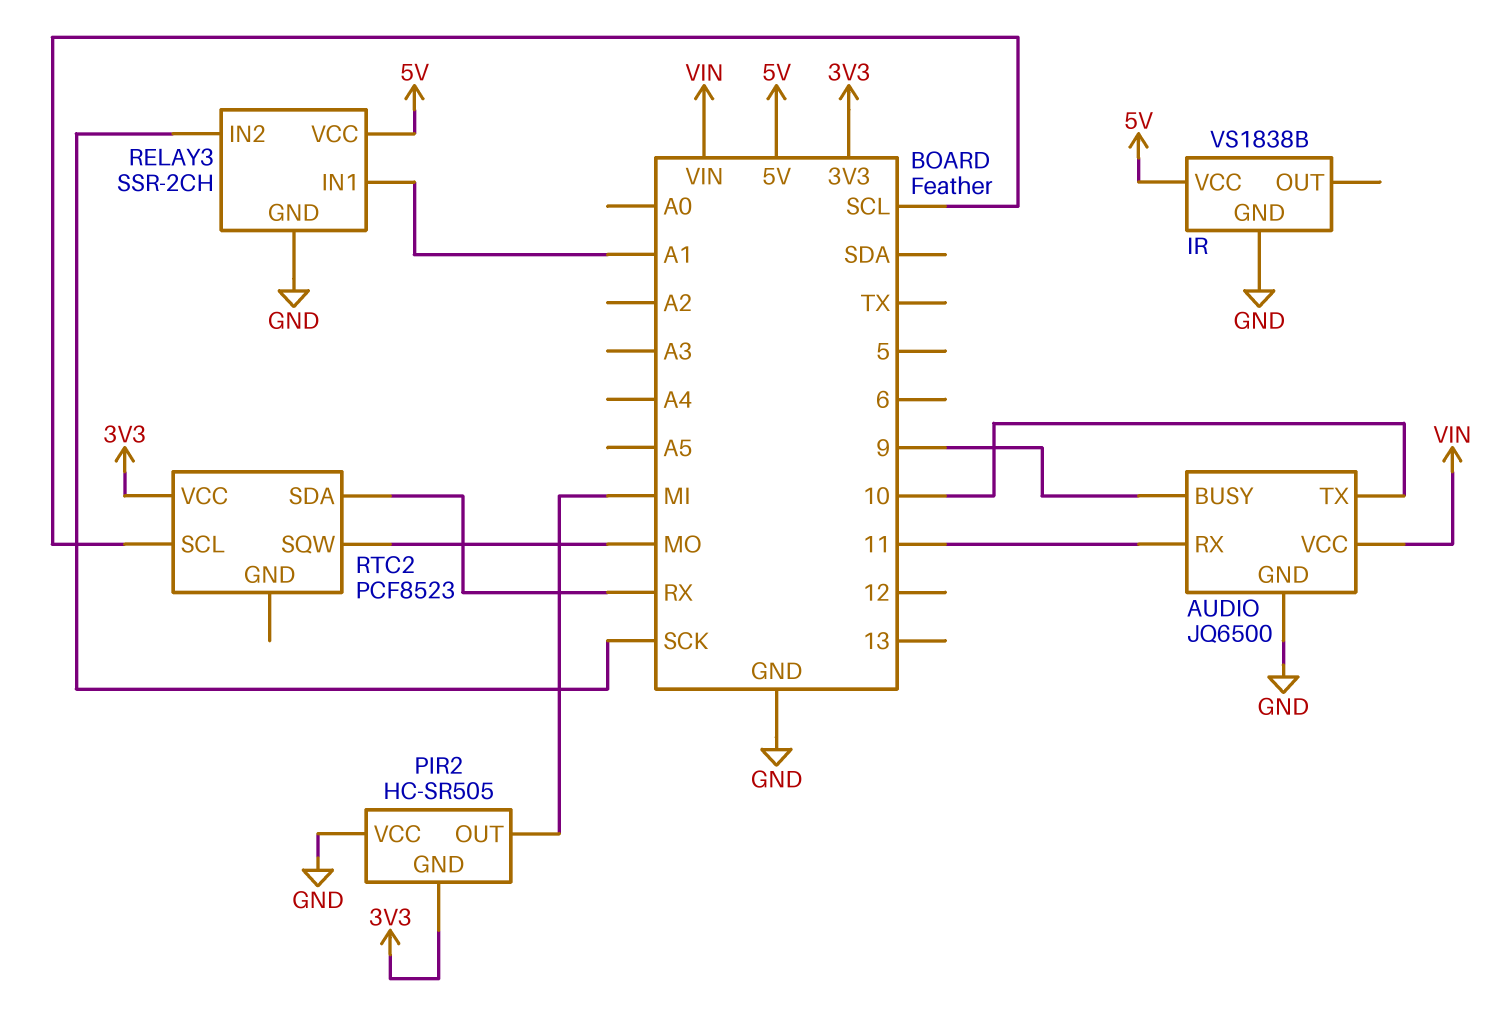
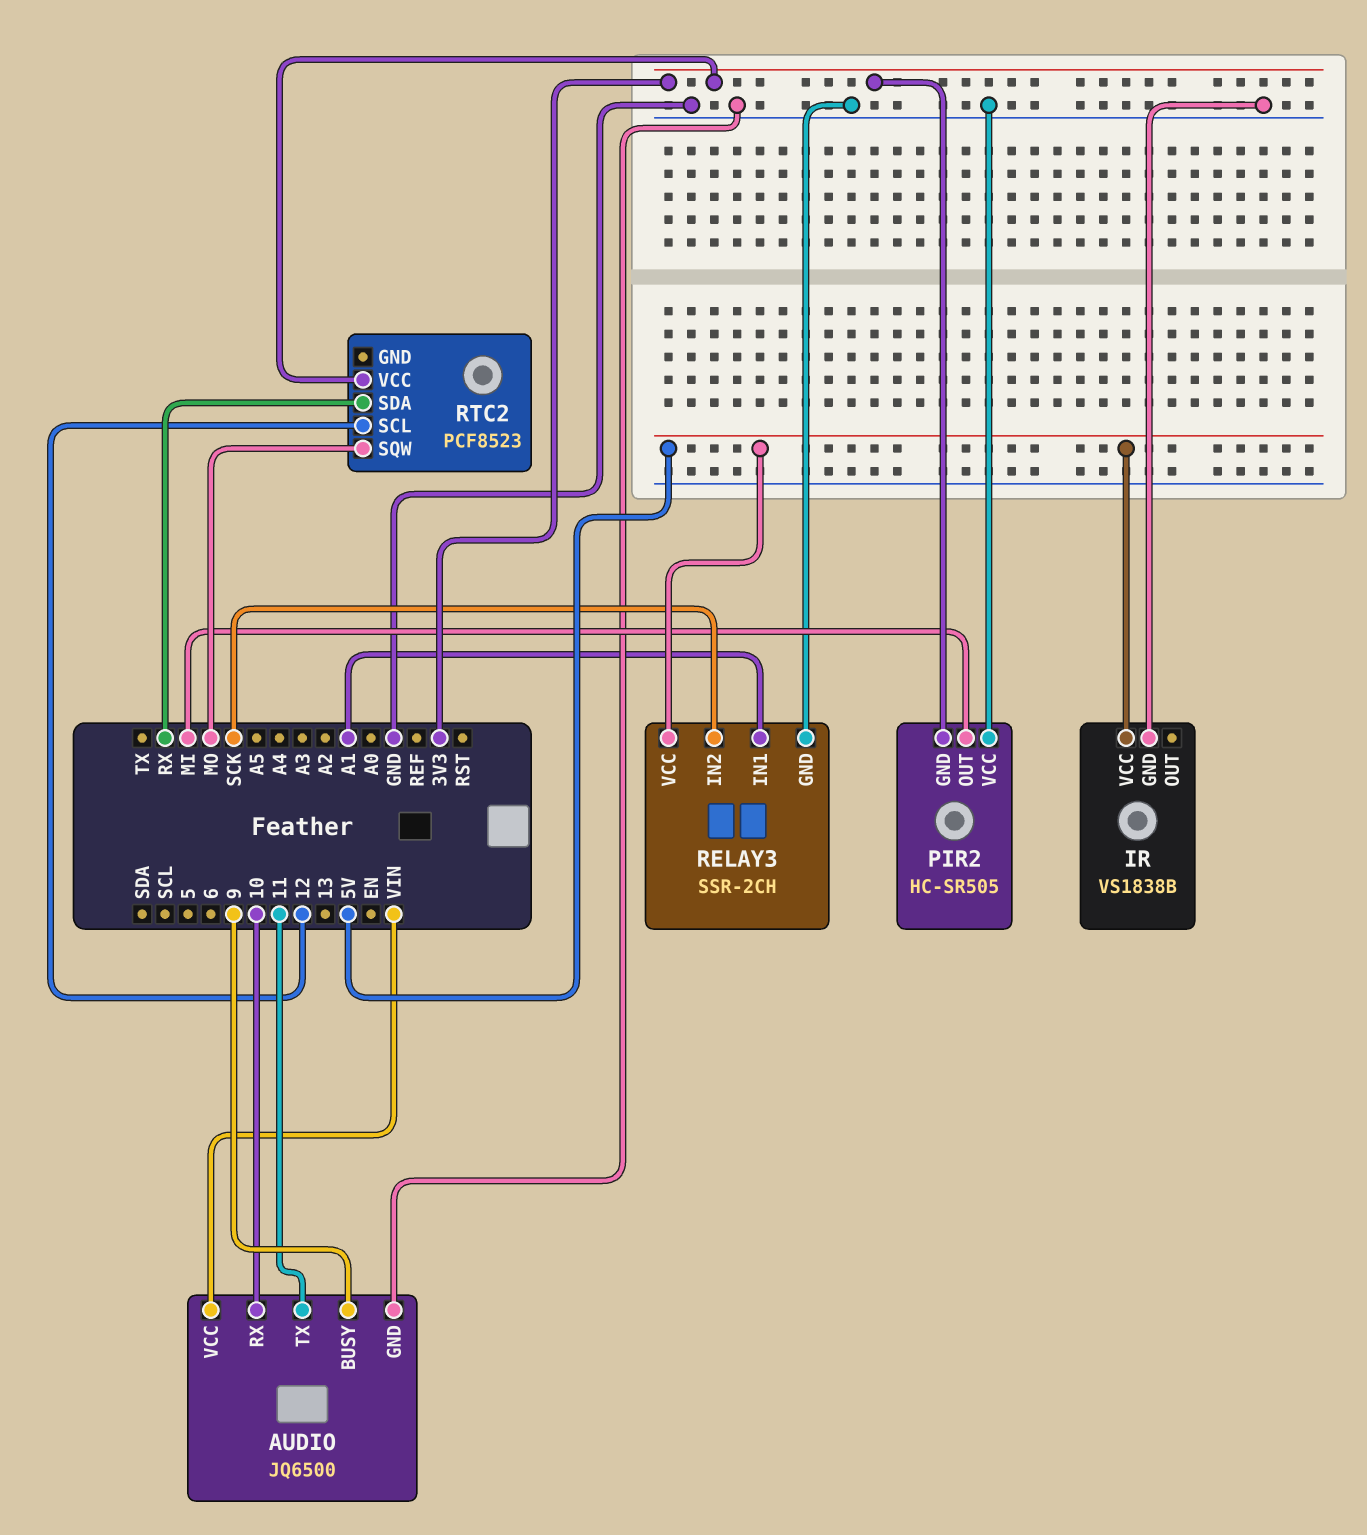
AUDIO pin RX: 11 -> 10
AUDIO pin TX: 10 -> 11
RTC2 pin SCL: SCL -> 12

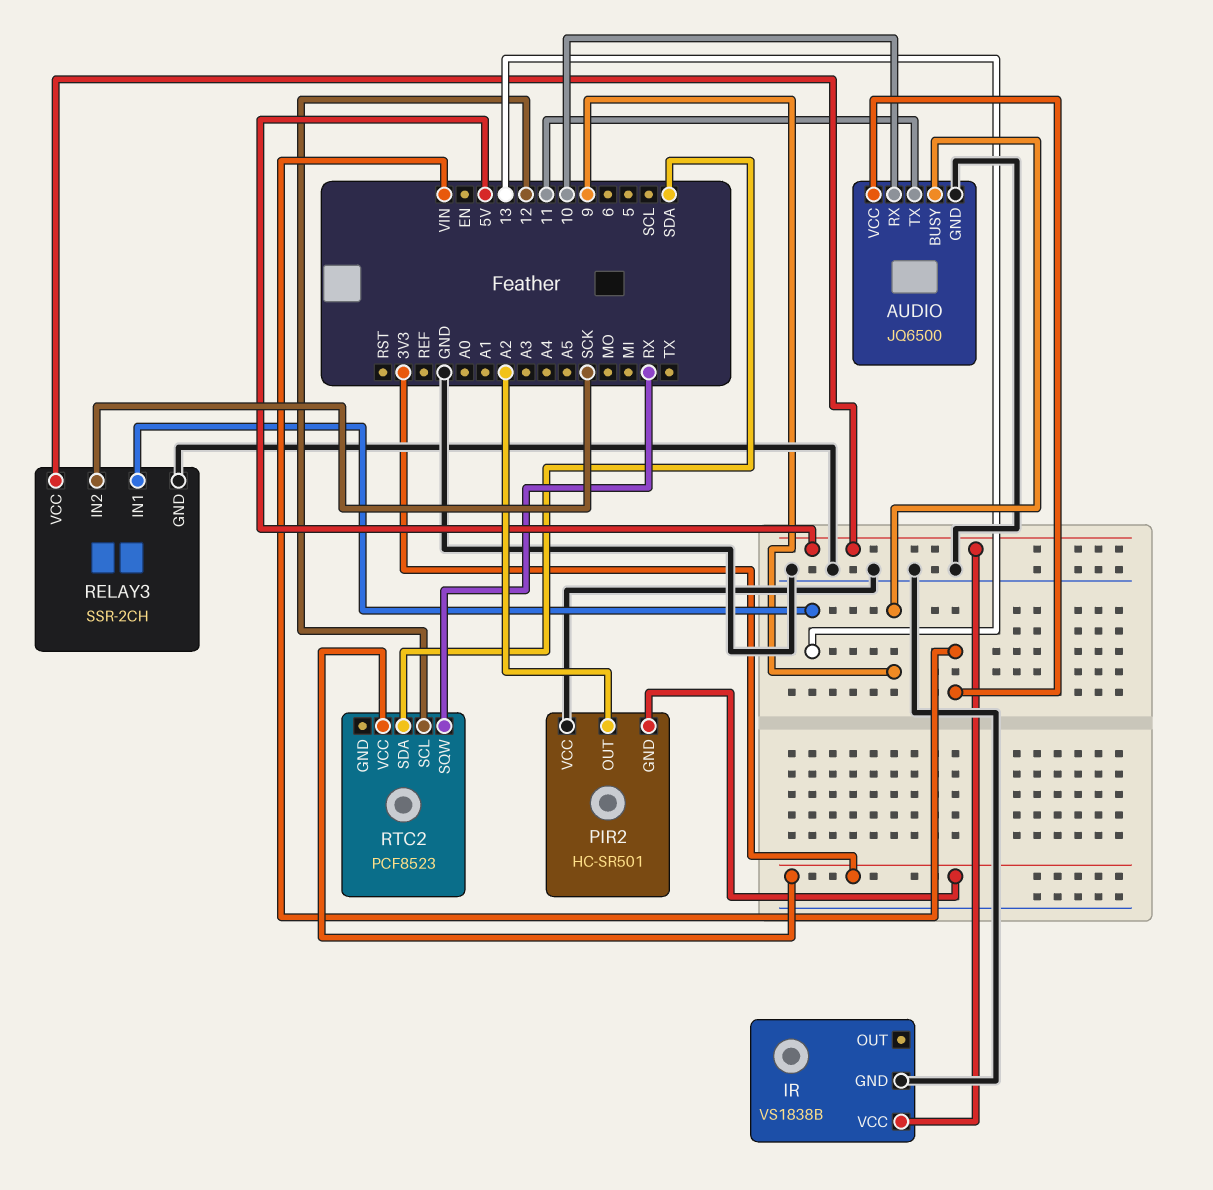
PIR2: HC-SR505 -> HC-SR501
PIR2 pin OUT: MI -> A2
RELAY3 pin IN1: A1 -> 13
RTC2 pin SDA: RX -> SDA
RTC2 pin SQW: MO -> RX

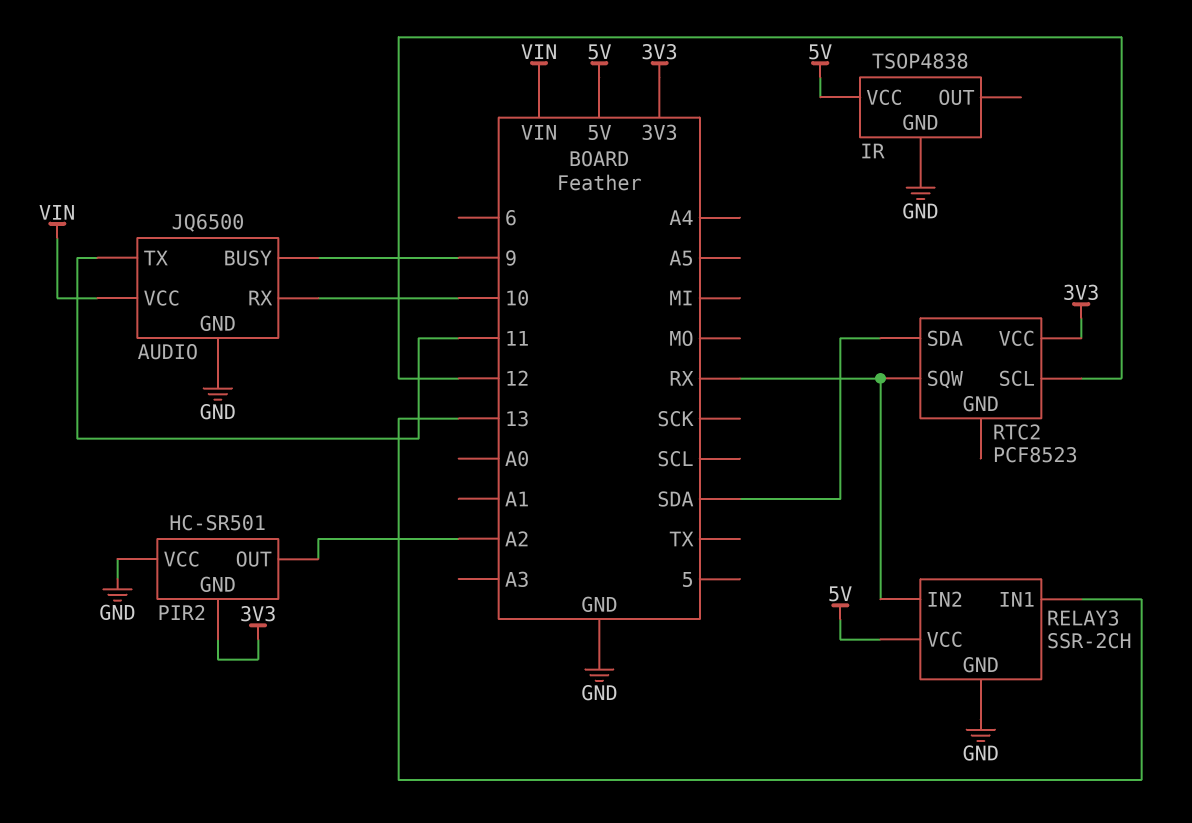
IR: VS1838B -> TSOP4838
RELAY3 pin IN2: SCK -> RX

